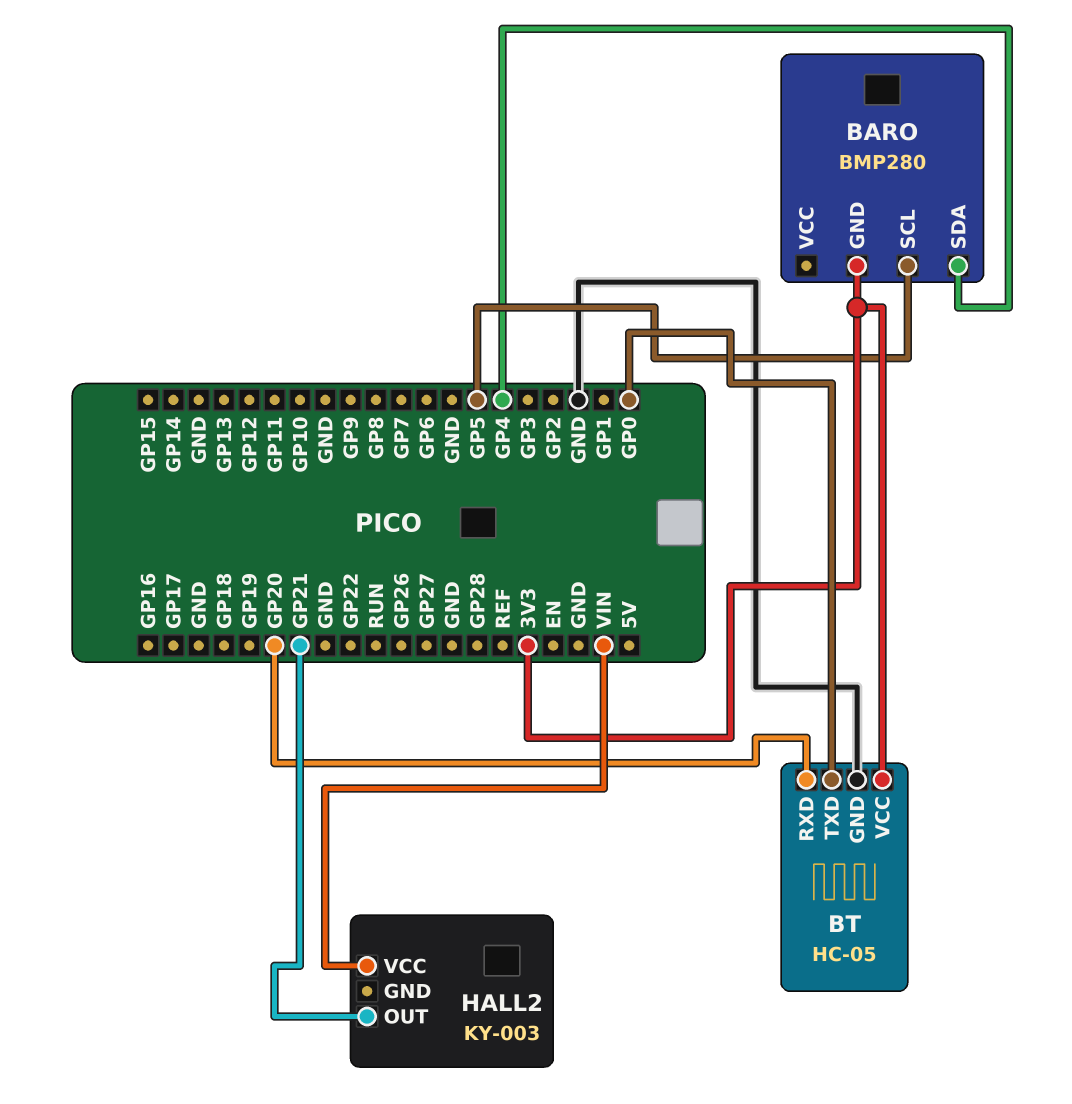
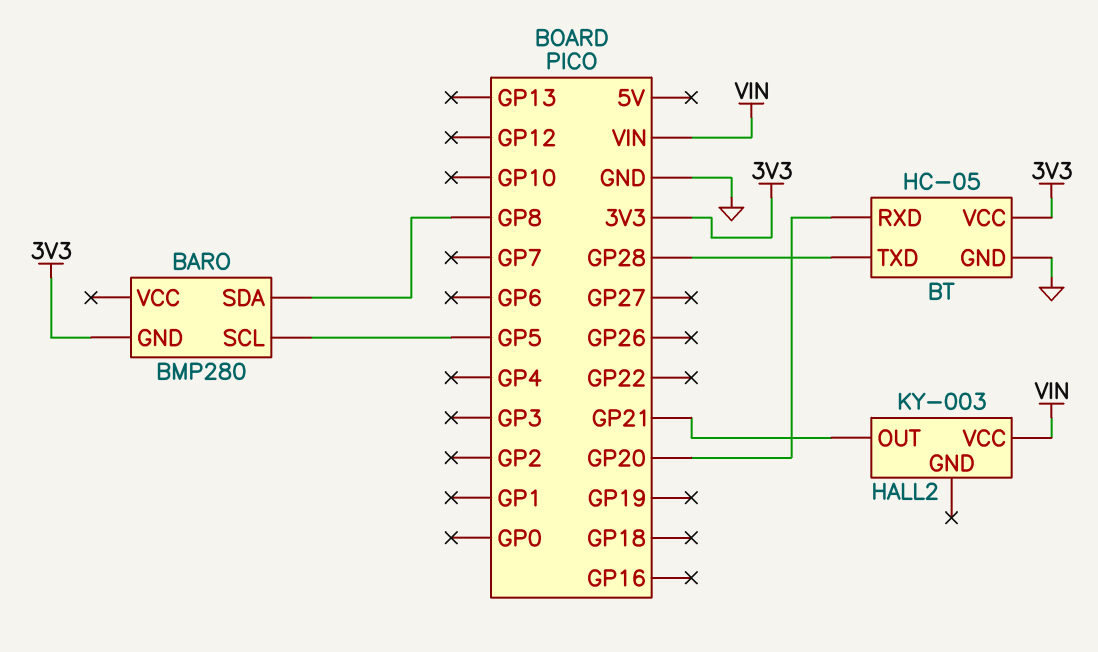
BARO pin SDA: GP4 -> GP8
BT pin TXD: GP0 -> GP28

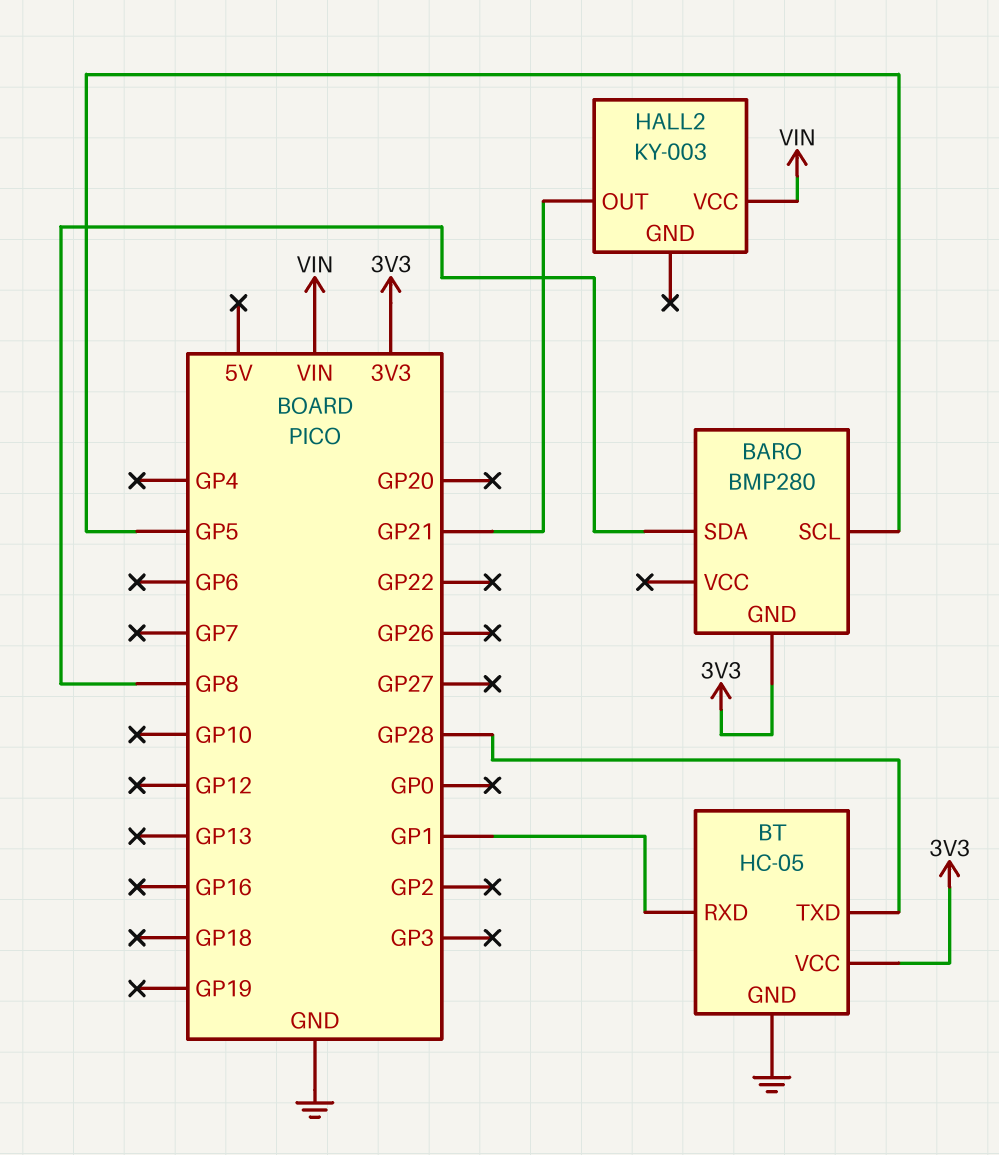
BT pin RXD: GP20 -> GP1

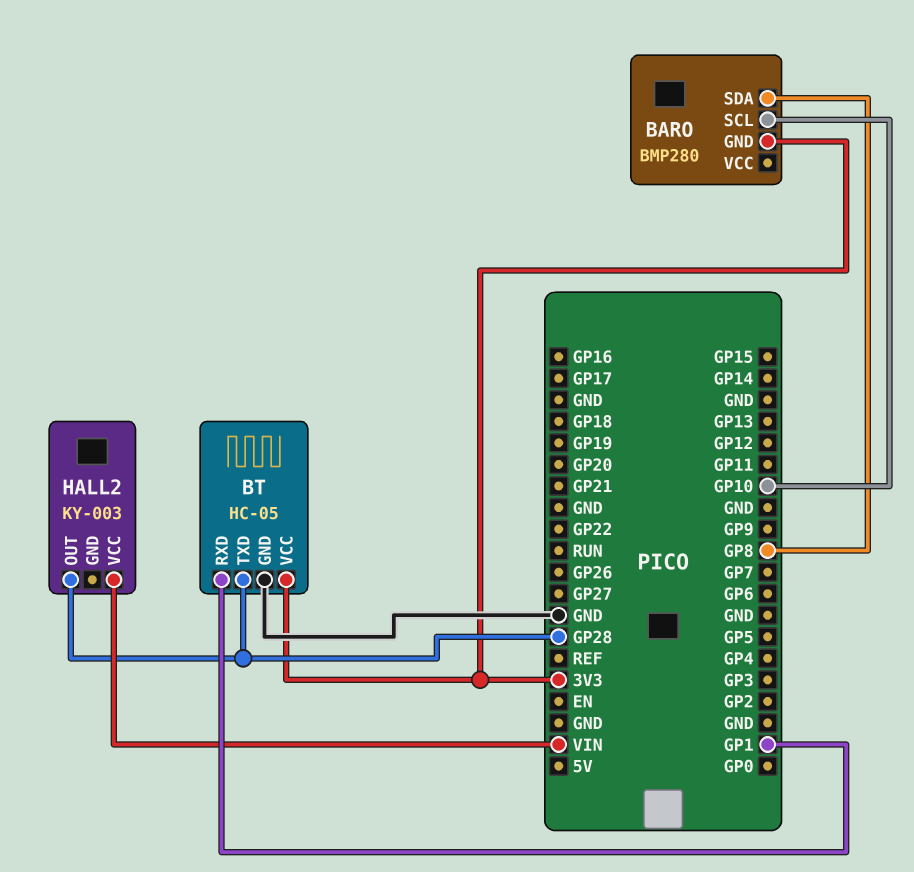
BARO pin SCL: GP5 -> GP10
HALL2 pin OUT: GP21 -> GP28

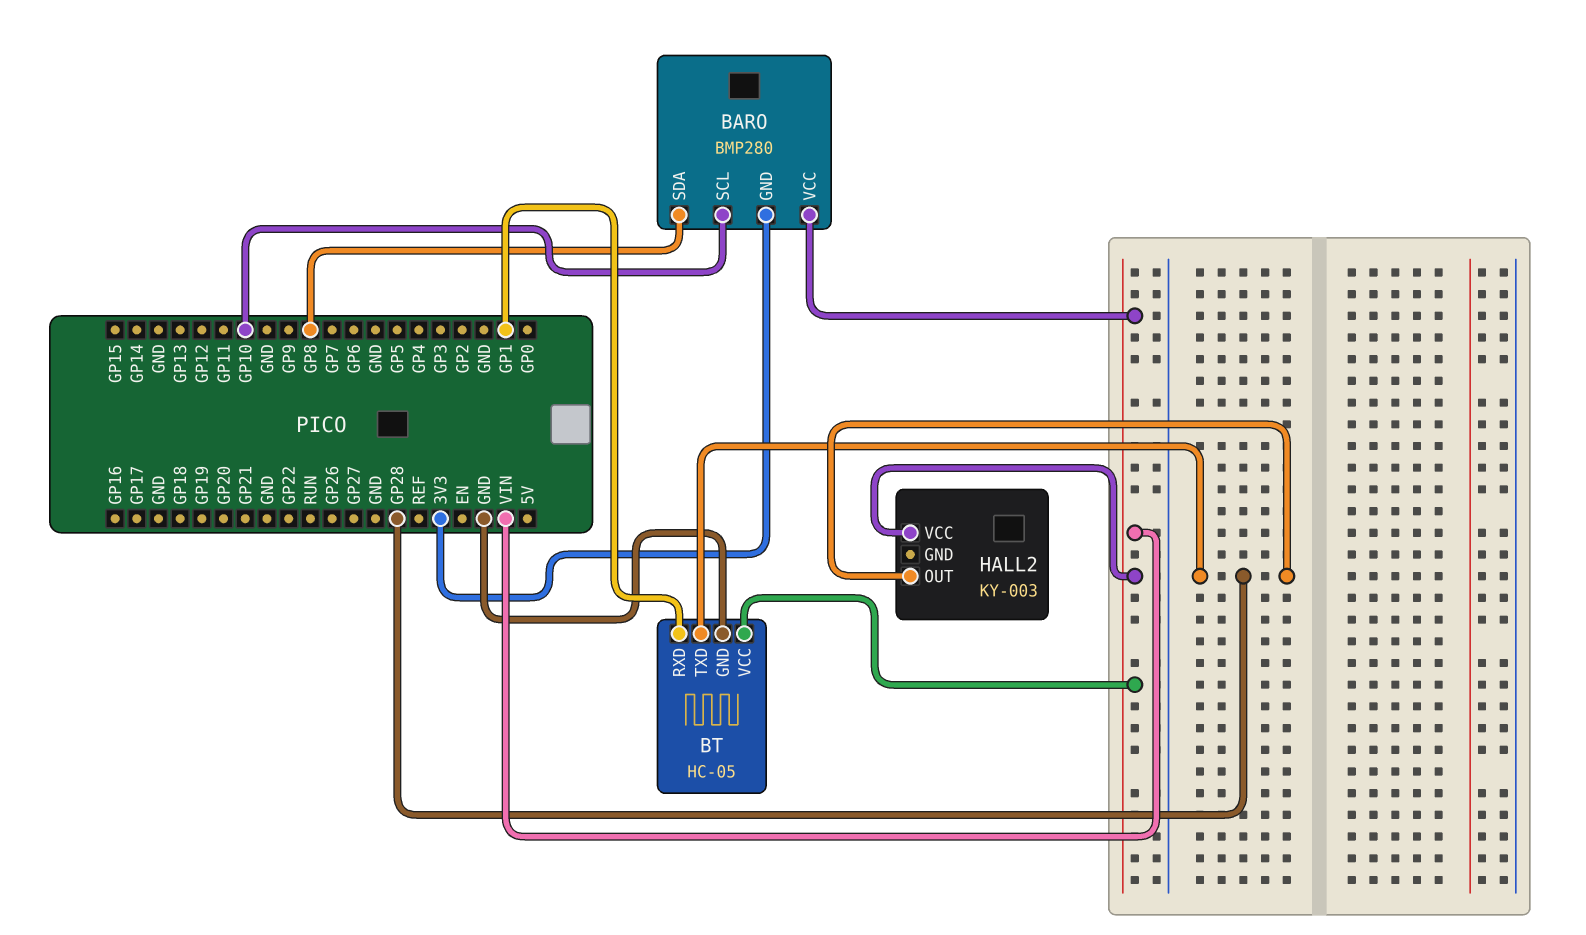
BARO pin VCC: none -> VIN
BT pin VCC: 3V3 -> VIN

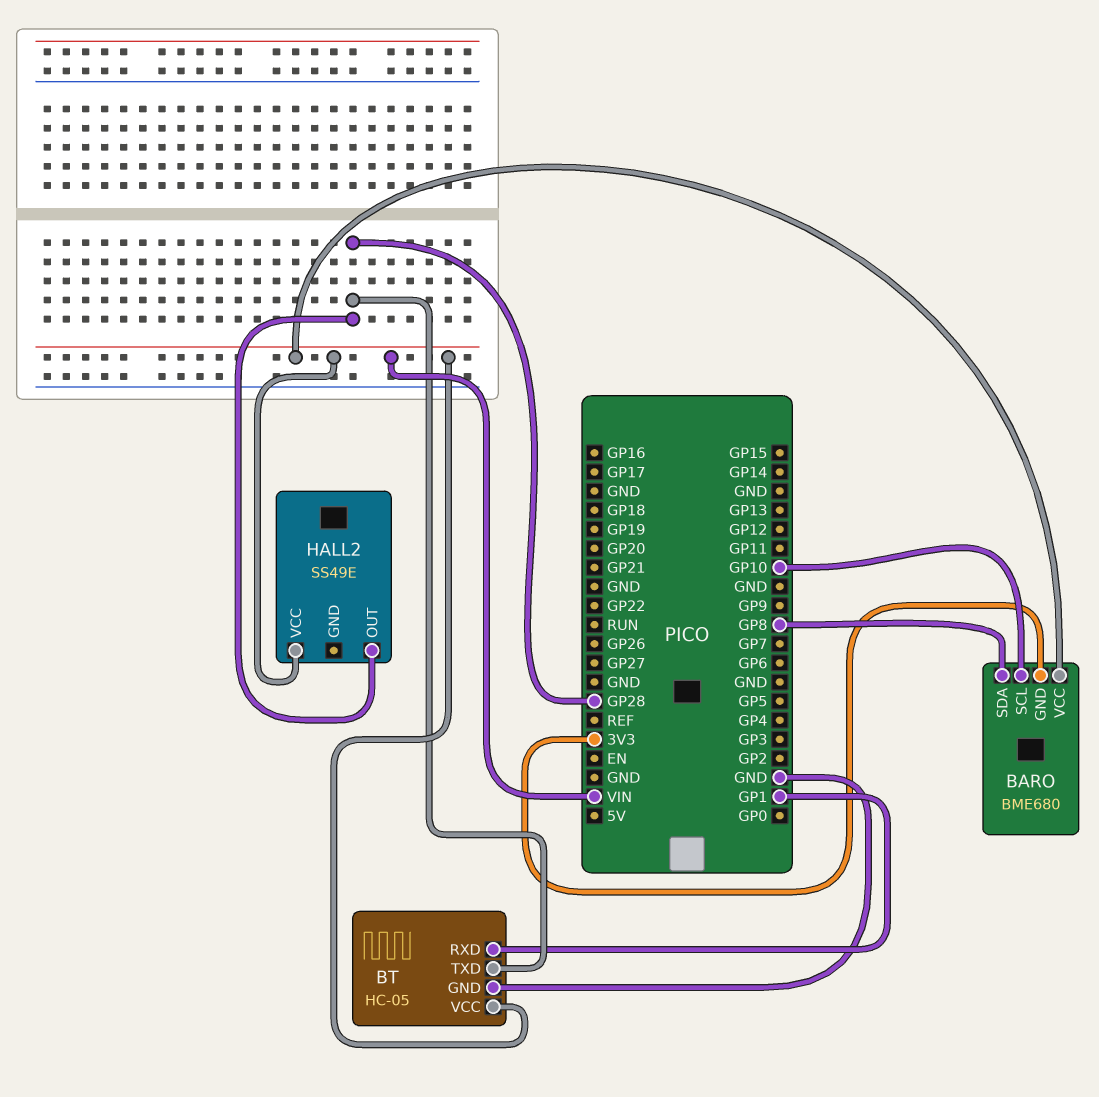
BARO: BMP280 -> BME680
HALL2: KY-003 -> SS49E

